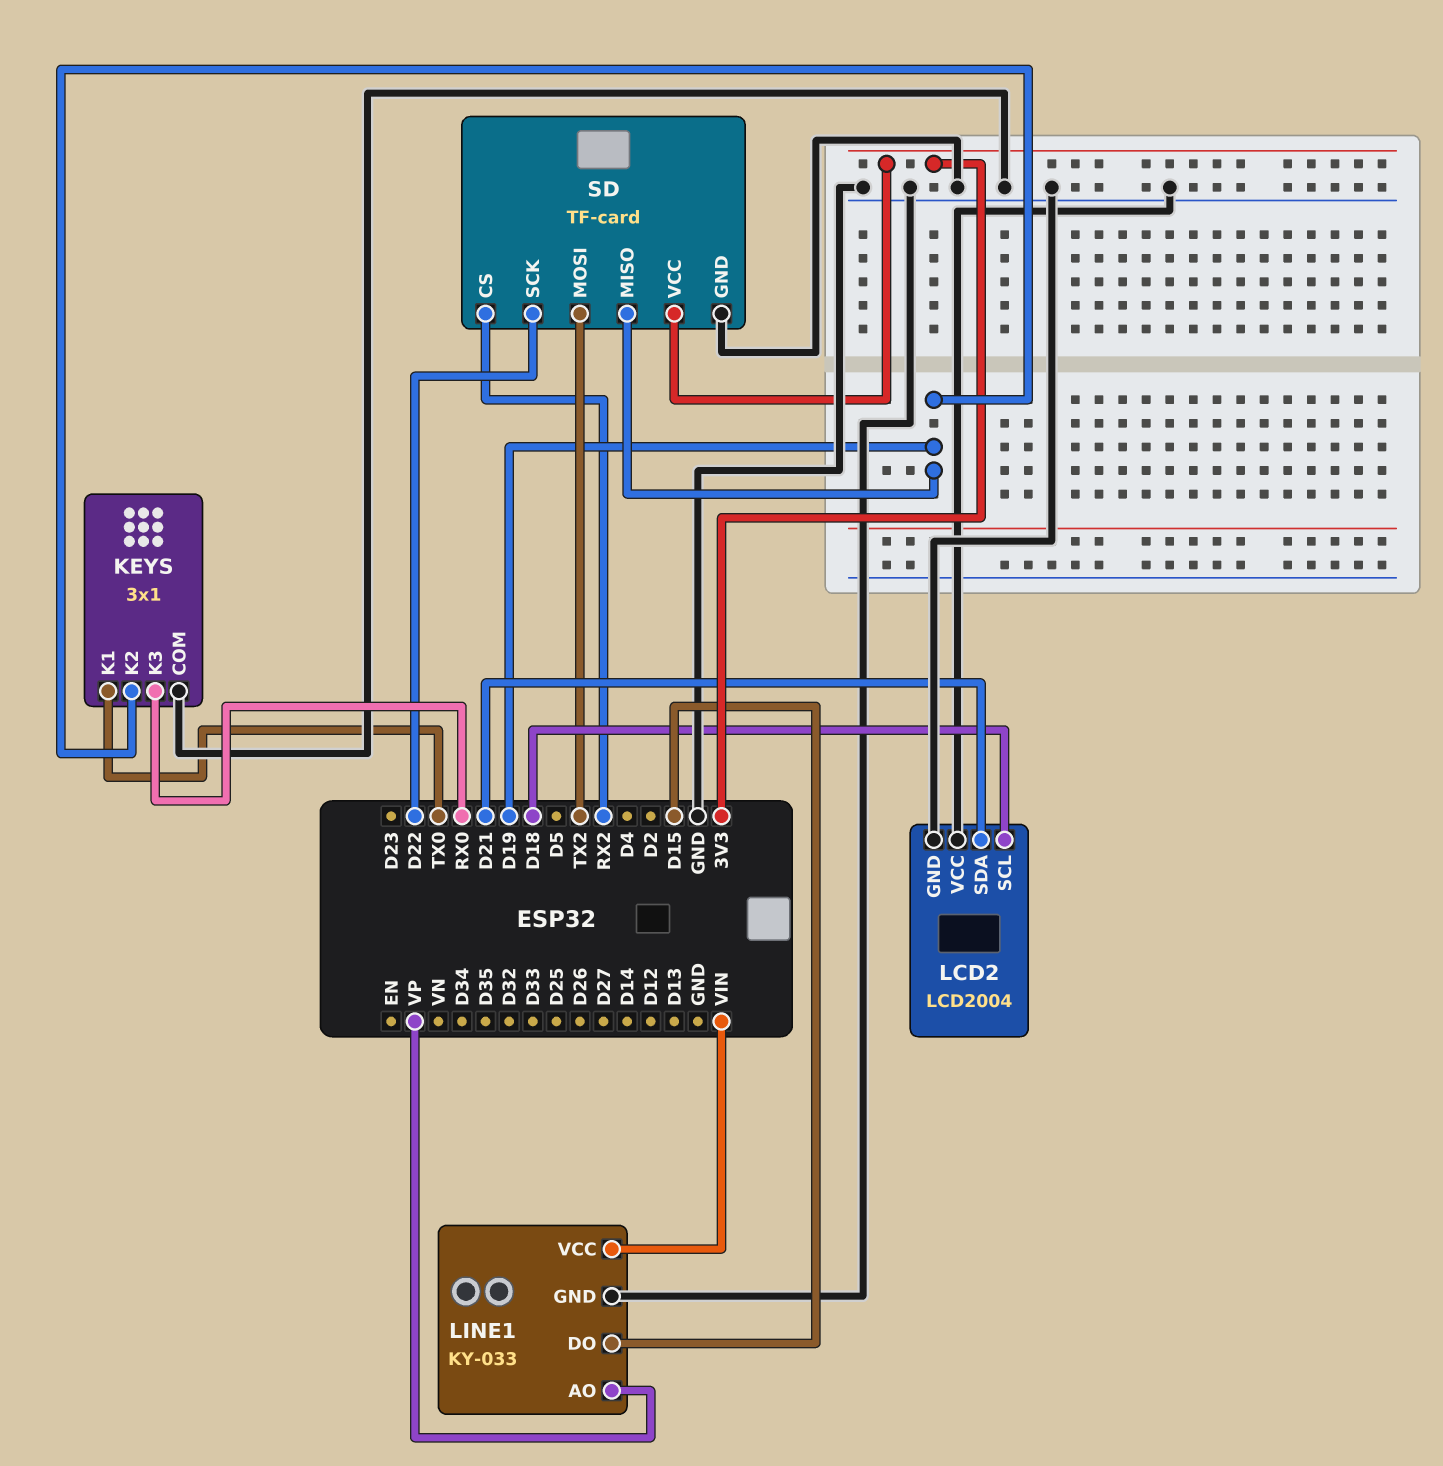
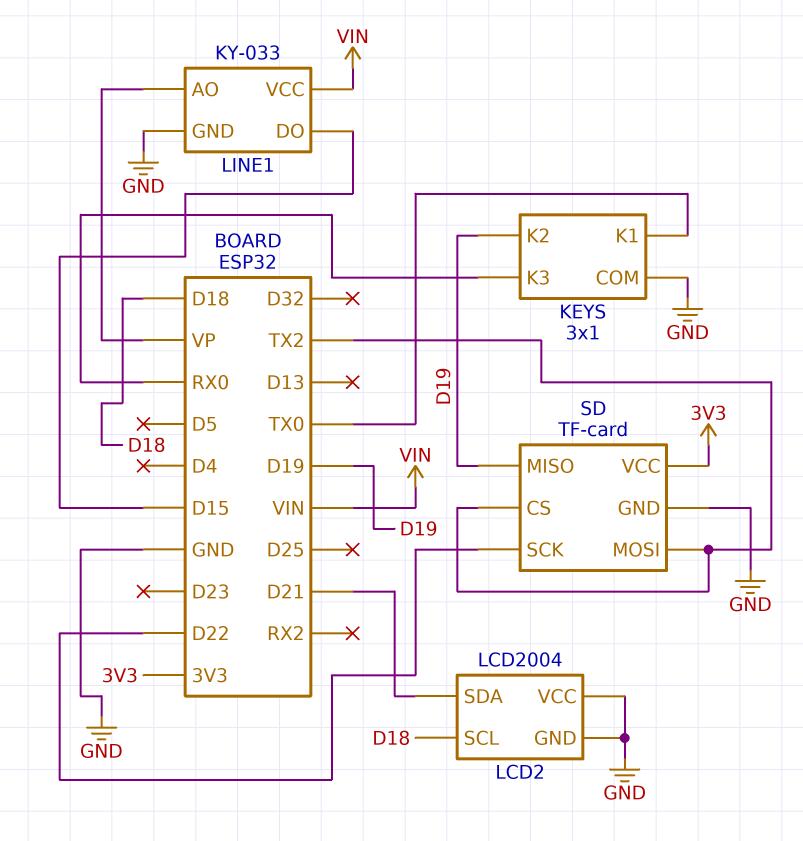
SD pin CS: RX2 -> TX2

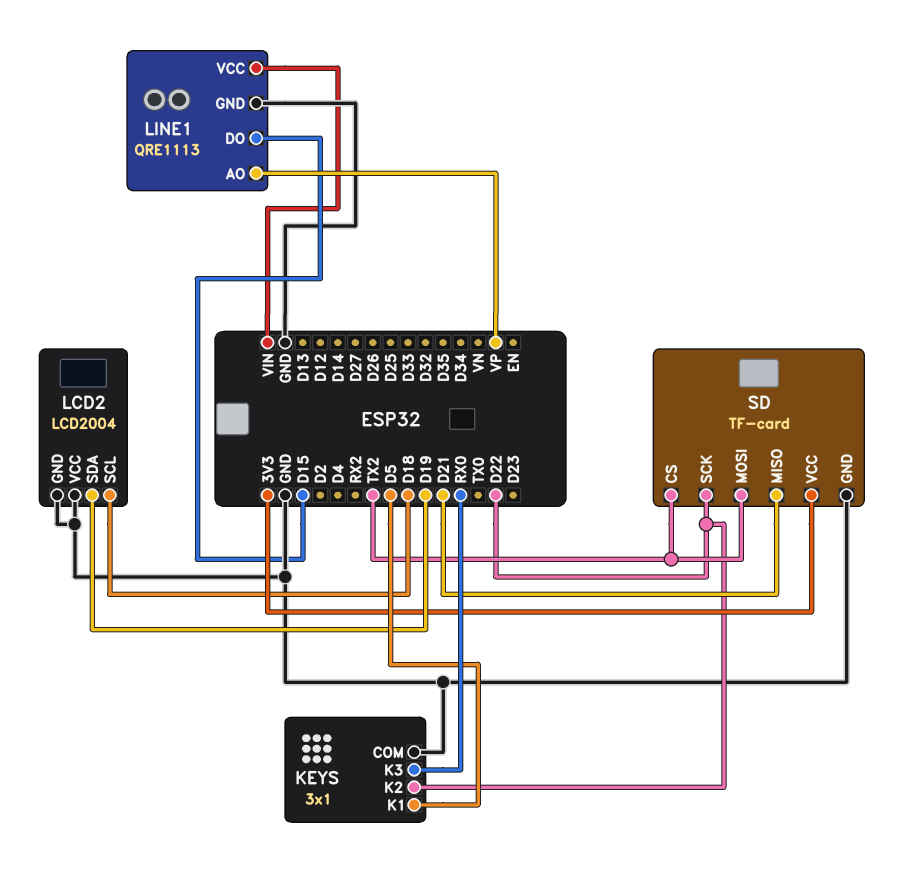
KEYS pin K1: TX0 -> D5
KEYS pin K2: D19 -> D22
LCD2 pin SDA: D21 -> D19
LINE1: KY-033 -> QRE1113
SD pin MISO: D19 -> D21

